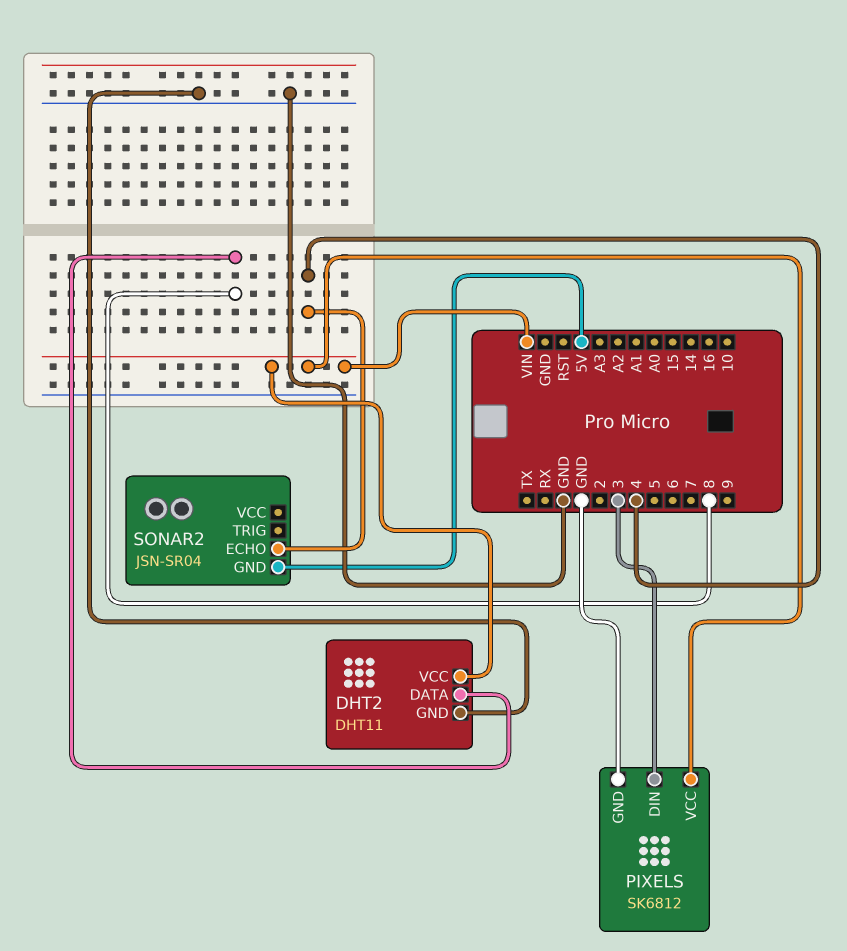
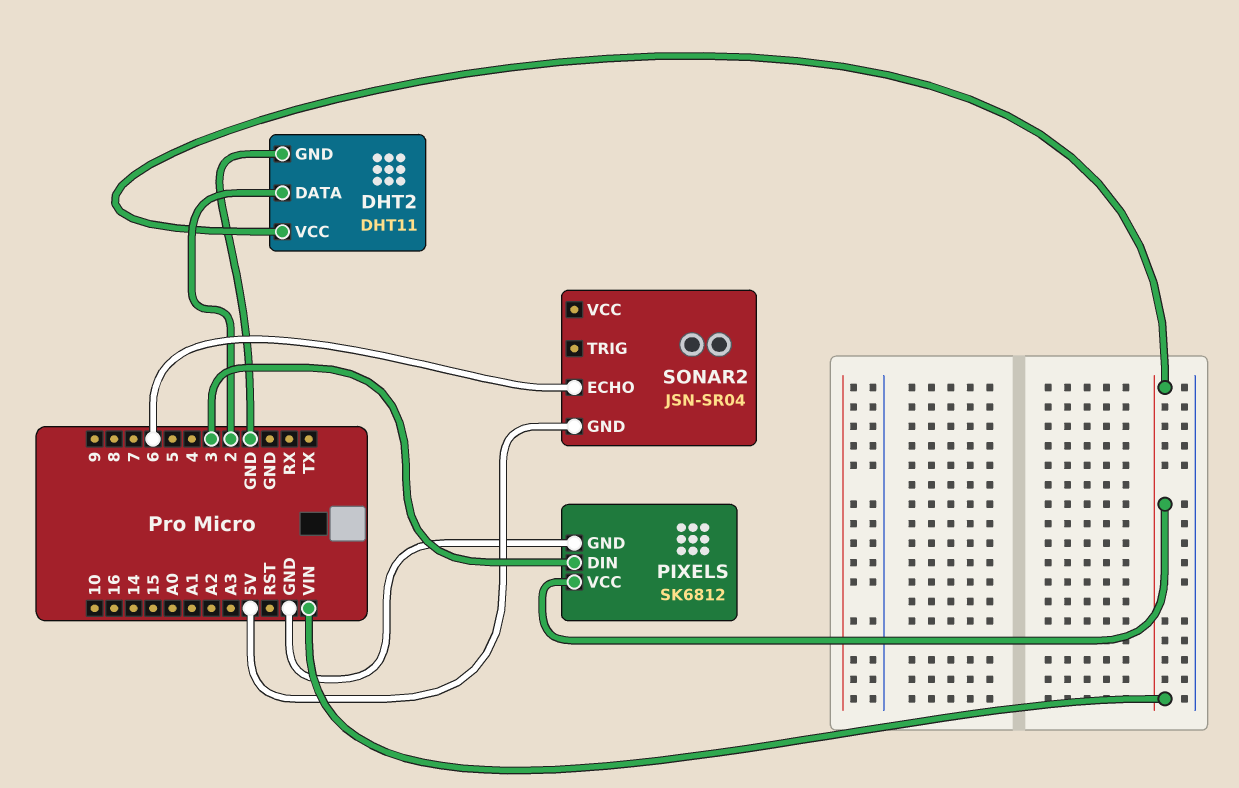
DHT2 pin DATA: 8 -> 2
SONAR2 pin ECHO: 4 -> 6

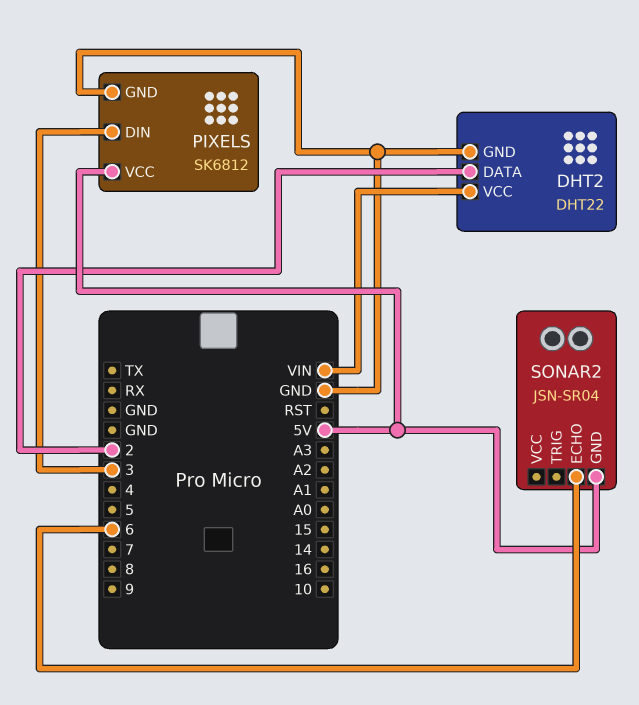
DHT2: DHT11 -> DHT22
PIXELS pin VCC: VIN -> 5V

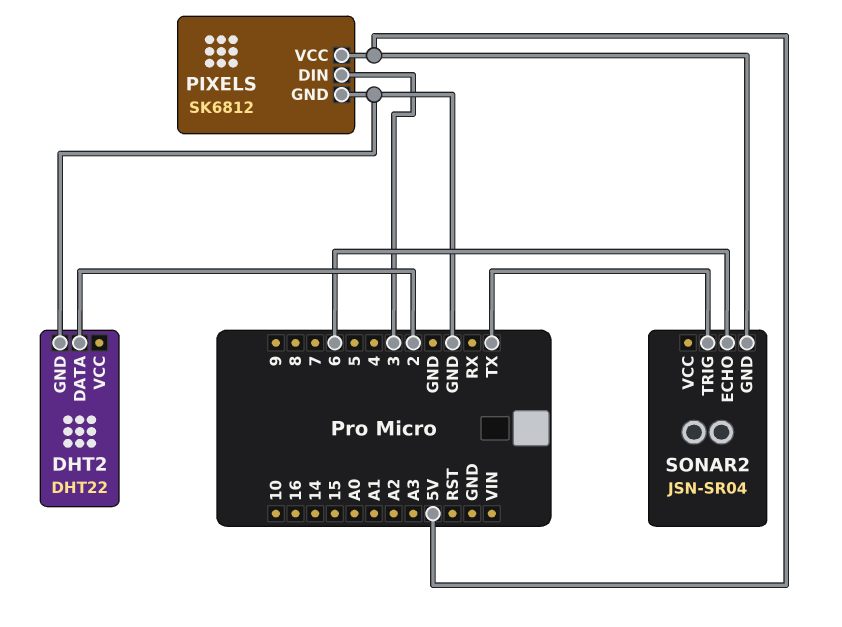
DHT2 pin VCC: VIN -> none
SONAR2 pin TRIG: none -> TX

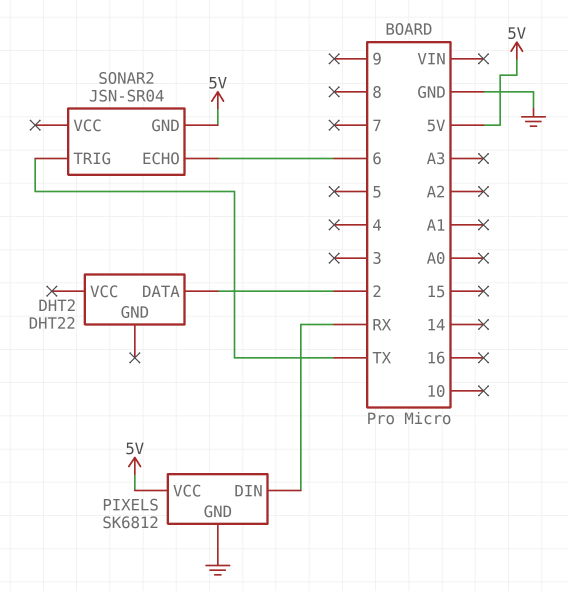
DHT2 pin GND: GND -> none
PIXELS pin DIN: 3 -> RX

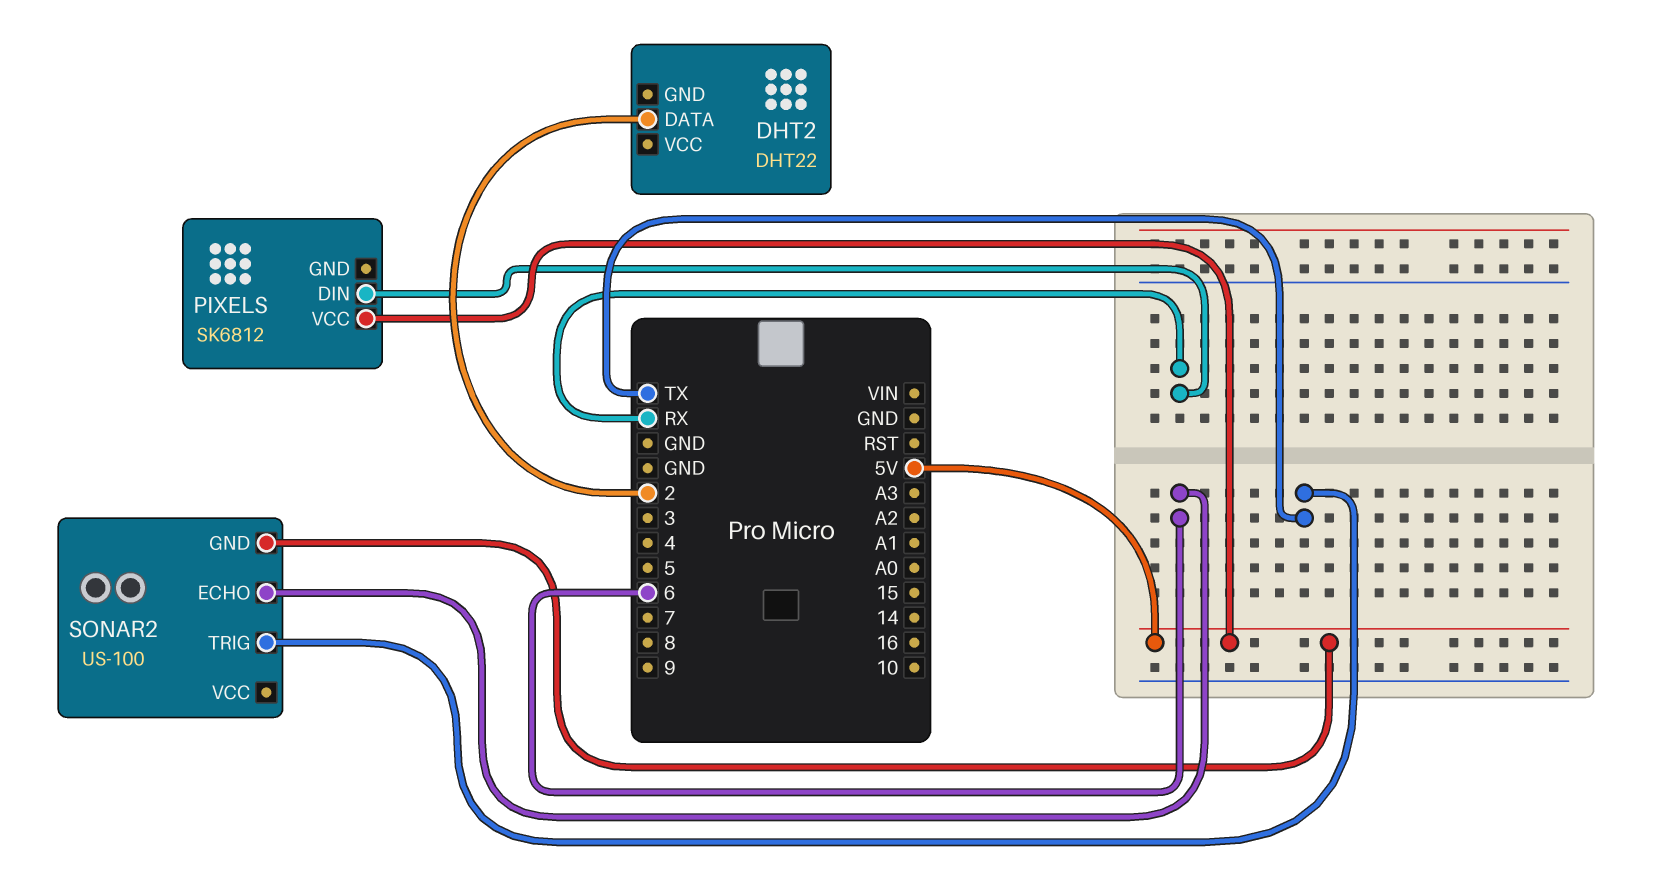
PIXELS pin GND: GND -> none
SONAR2: JSN-SR04 -> US-100

